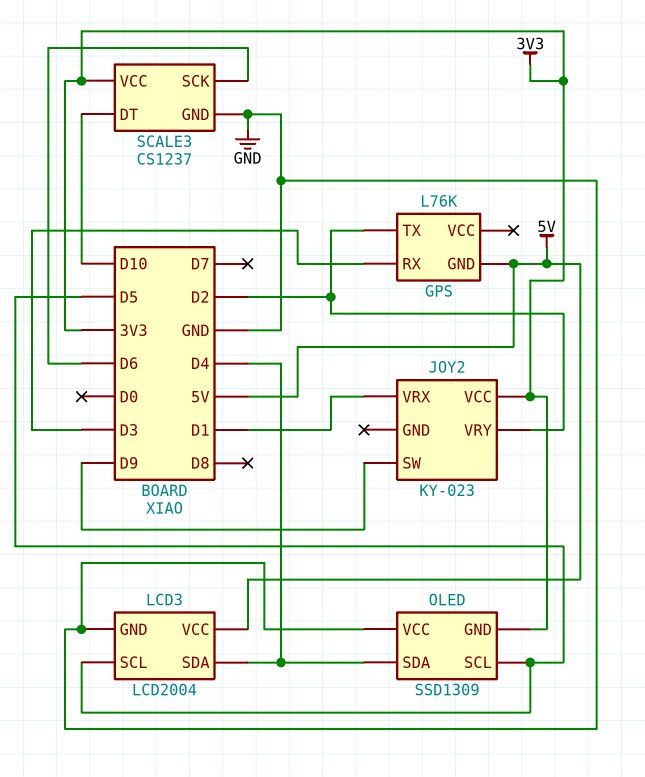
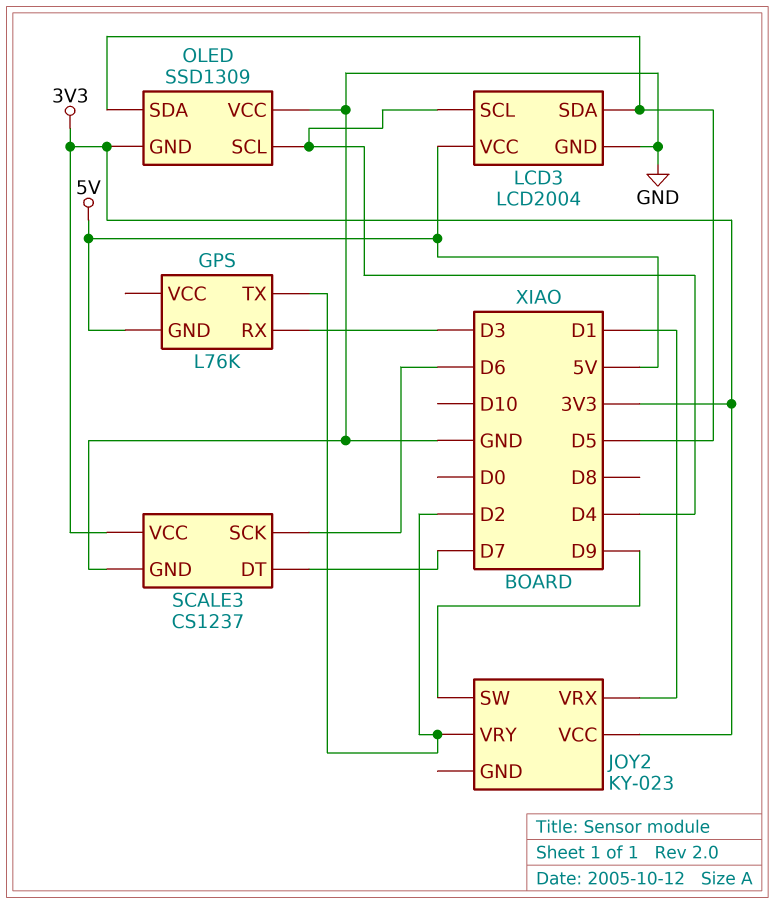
LCD3 pin SCL: D5 -> D4
LCD3 pin SDA: D4 -> D5
OLED pin SCL: D5 -> D4
OLED pin SDA: D4 -> D5
SCALE3 pin DT: D10 -> D7

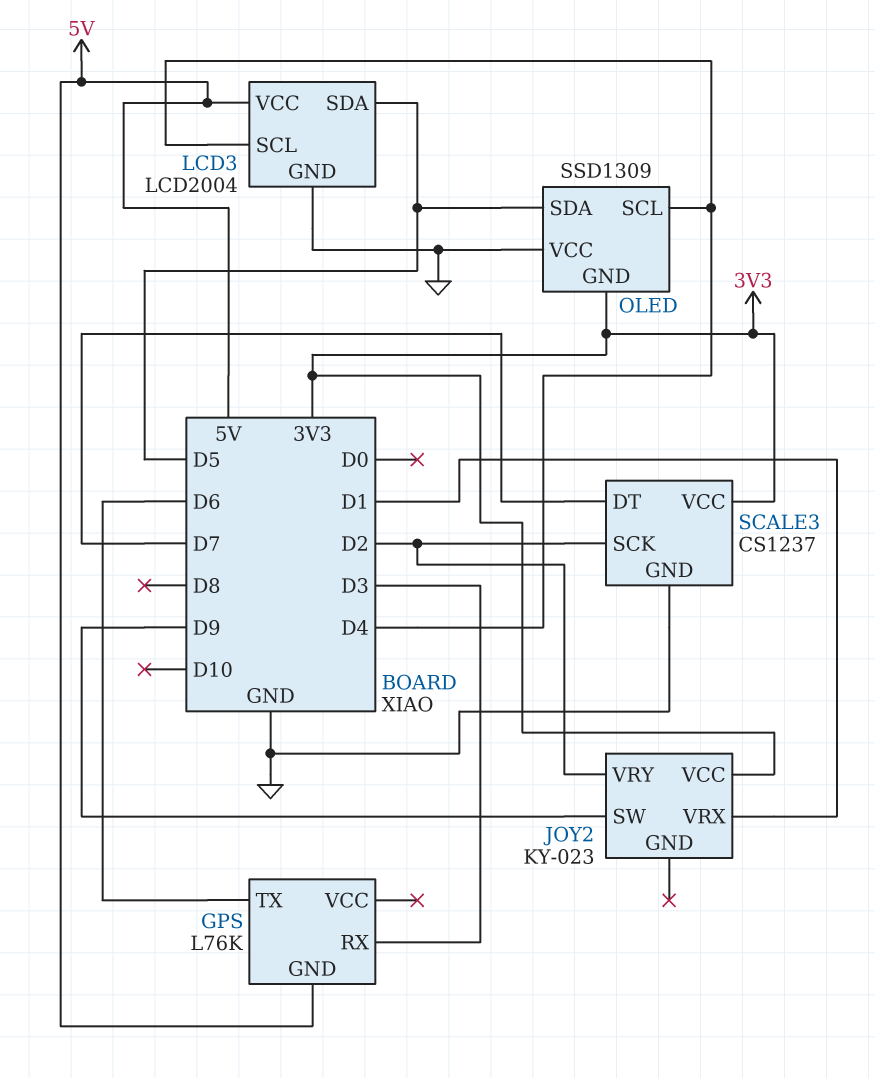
GPS pin TX: D2 -> D6
SCALE3 pin SCK: D6 -> D2

